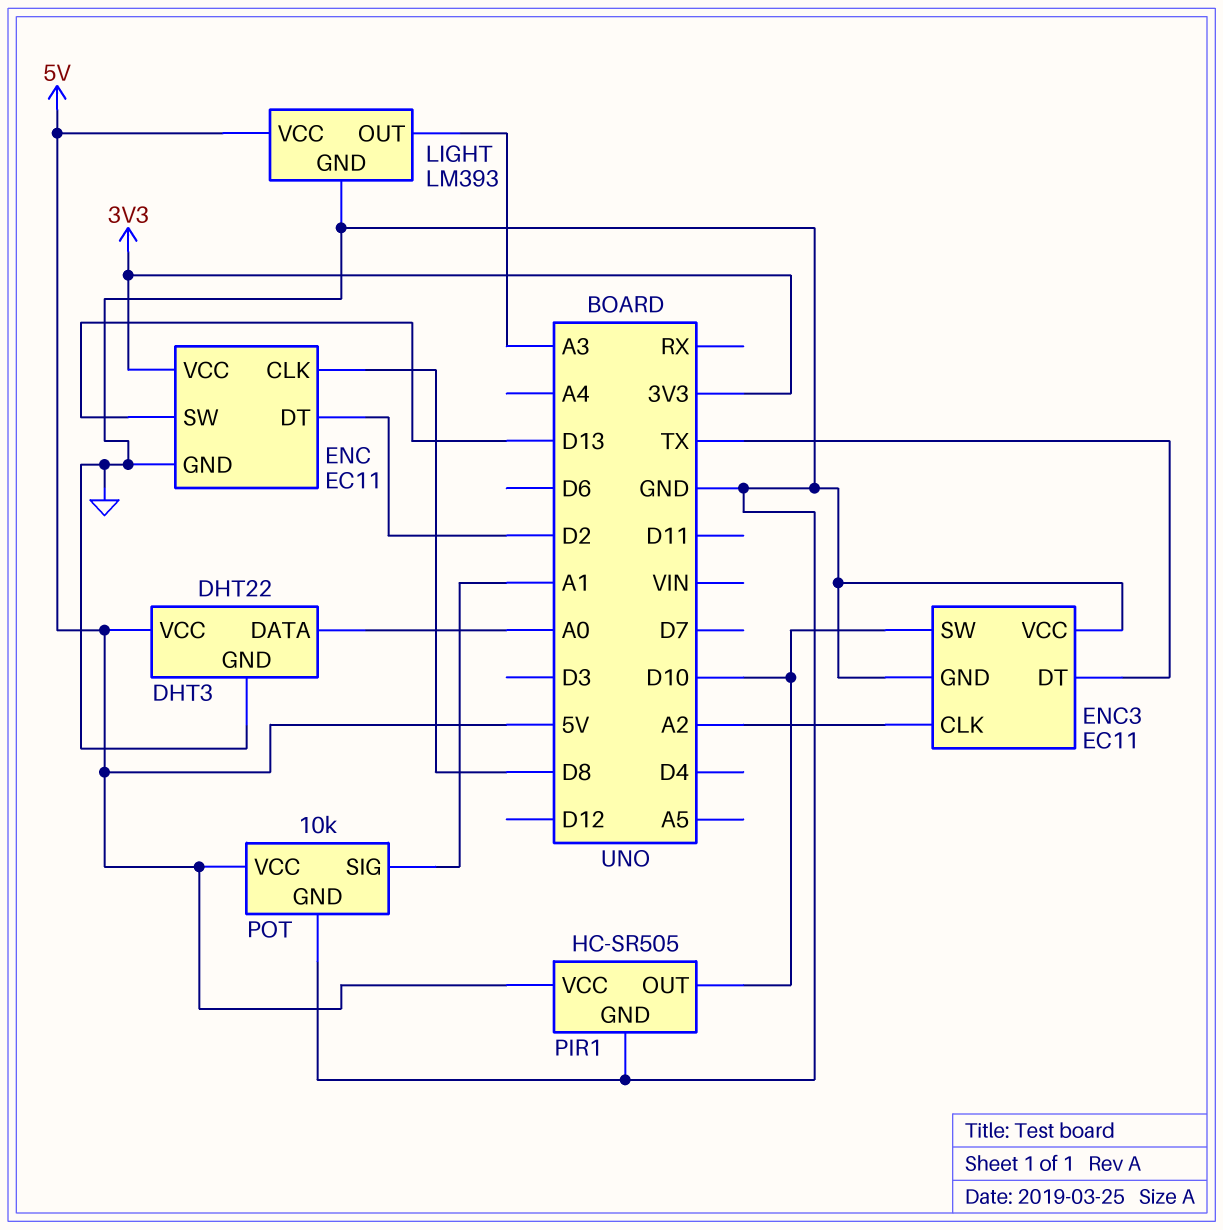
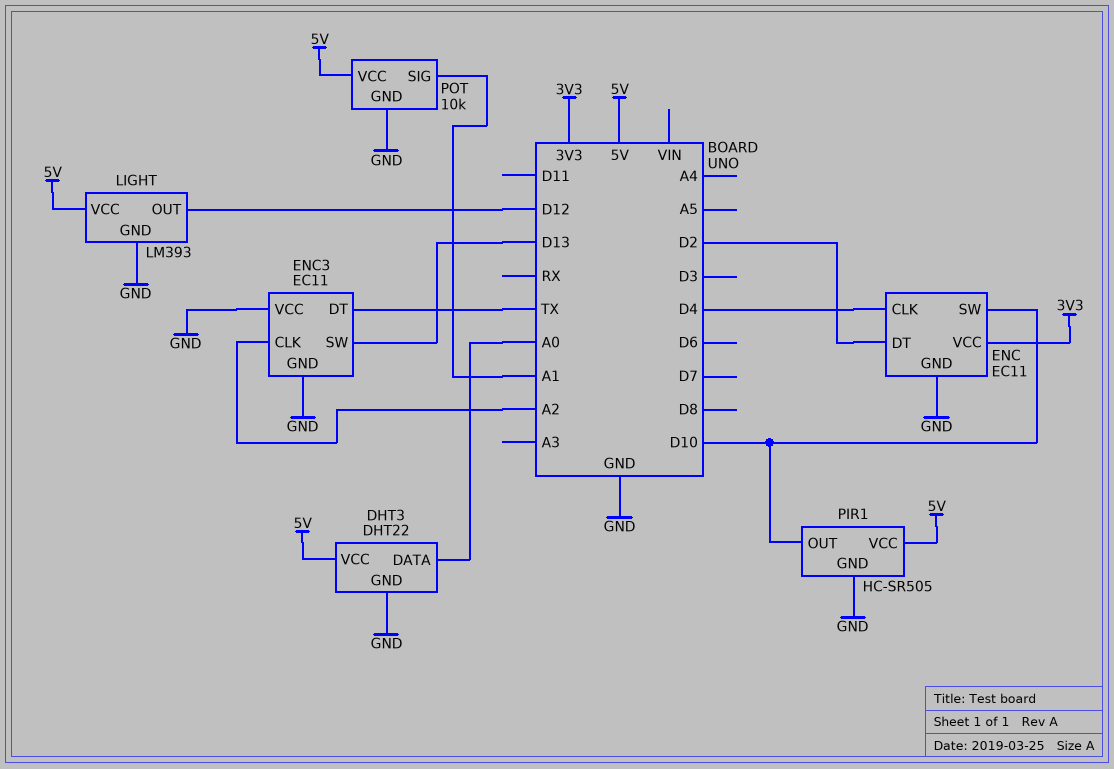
ENC pin CLK: D8 -> D4
ENC pin SW: D13 -> D10
ENC3 pin SW: D10 -> D13
LIGHT pin OUT: A3 -> D12

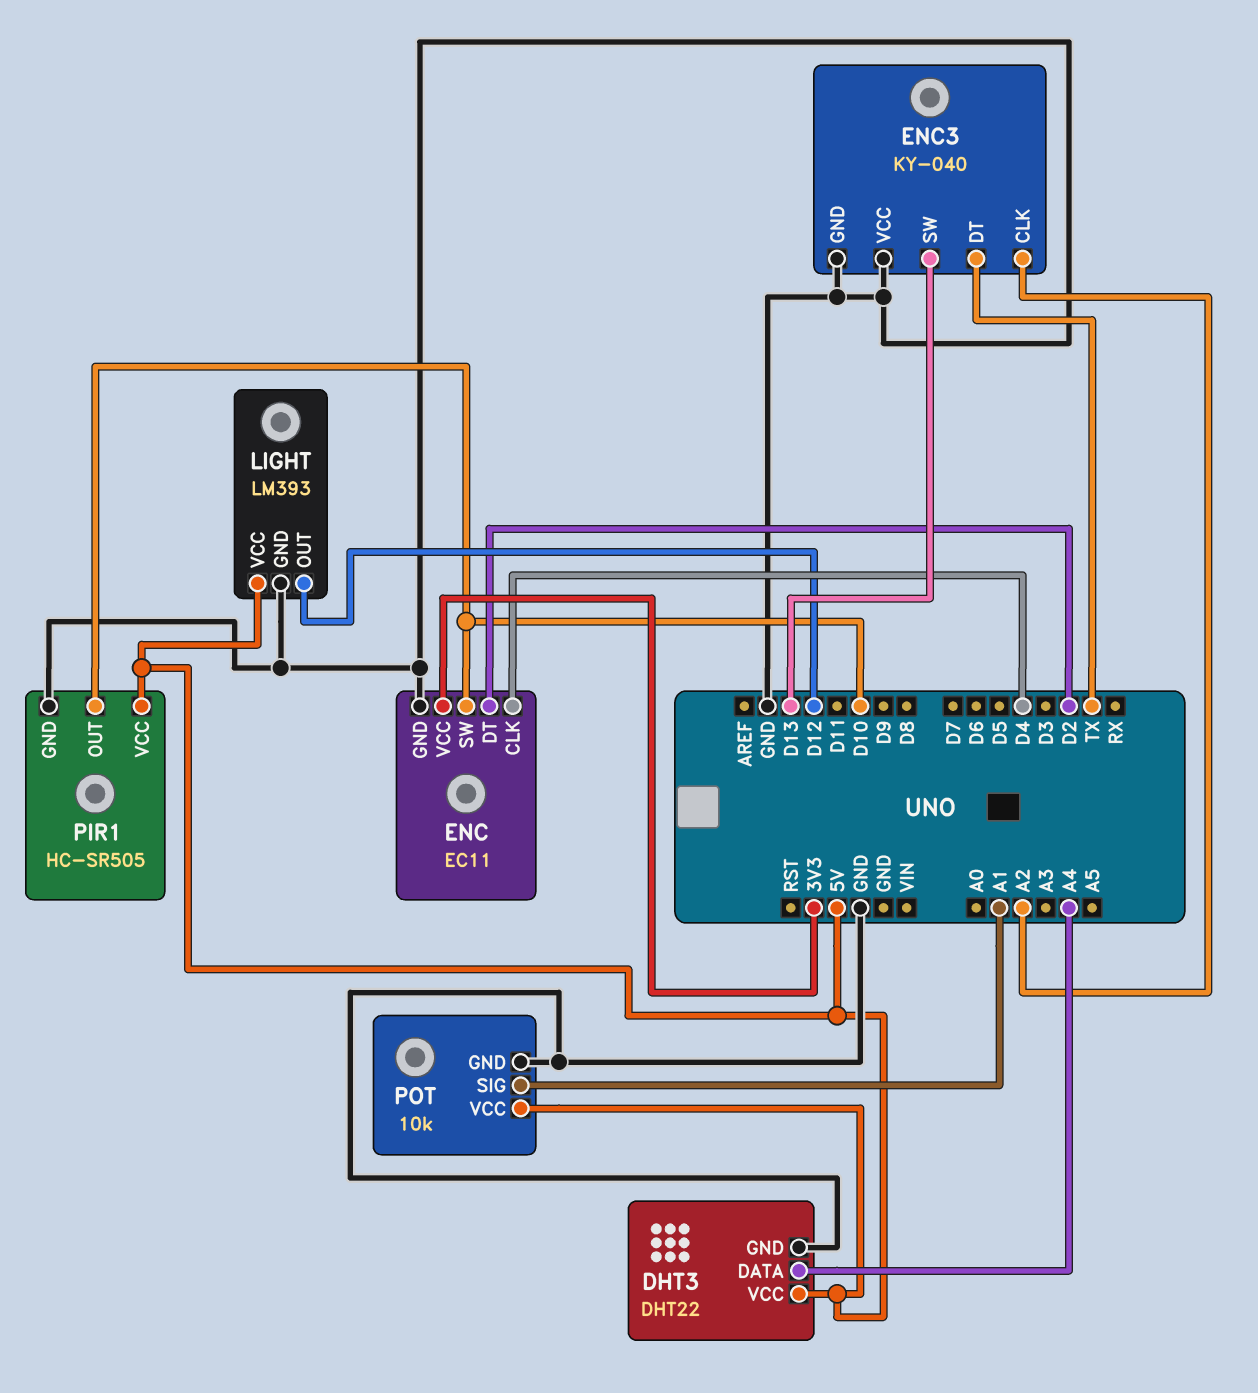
DHT3 pin DATA: A0 -> A4
ENC3: EC11 -> KY-040

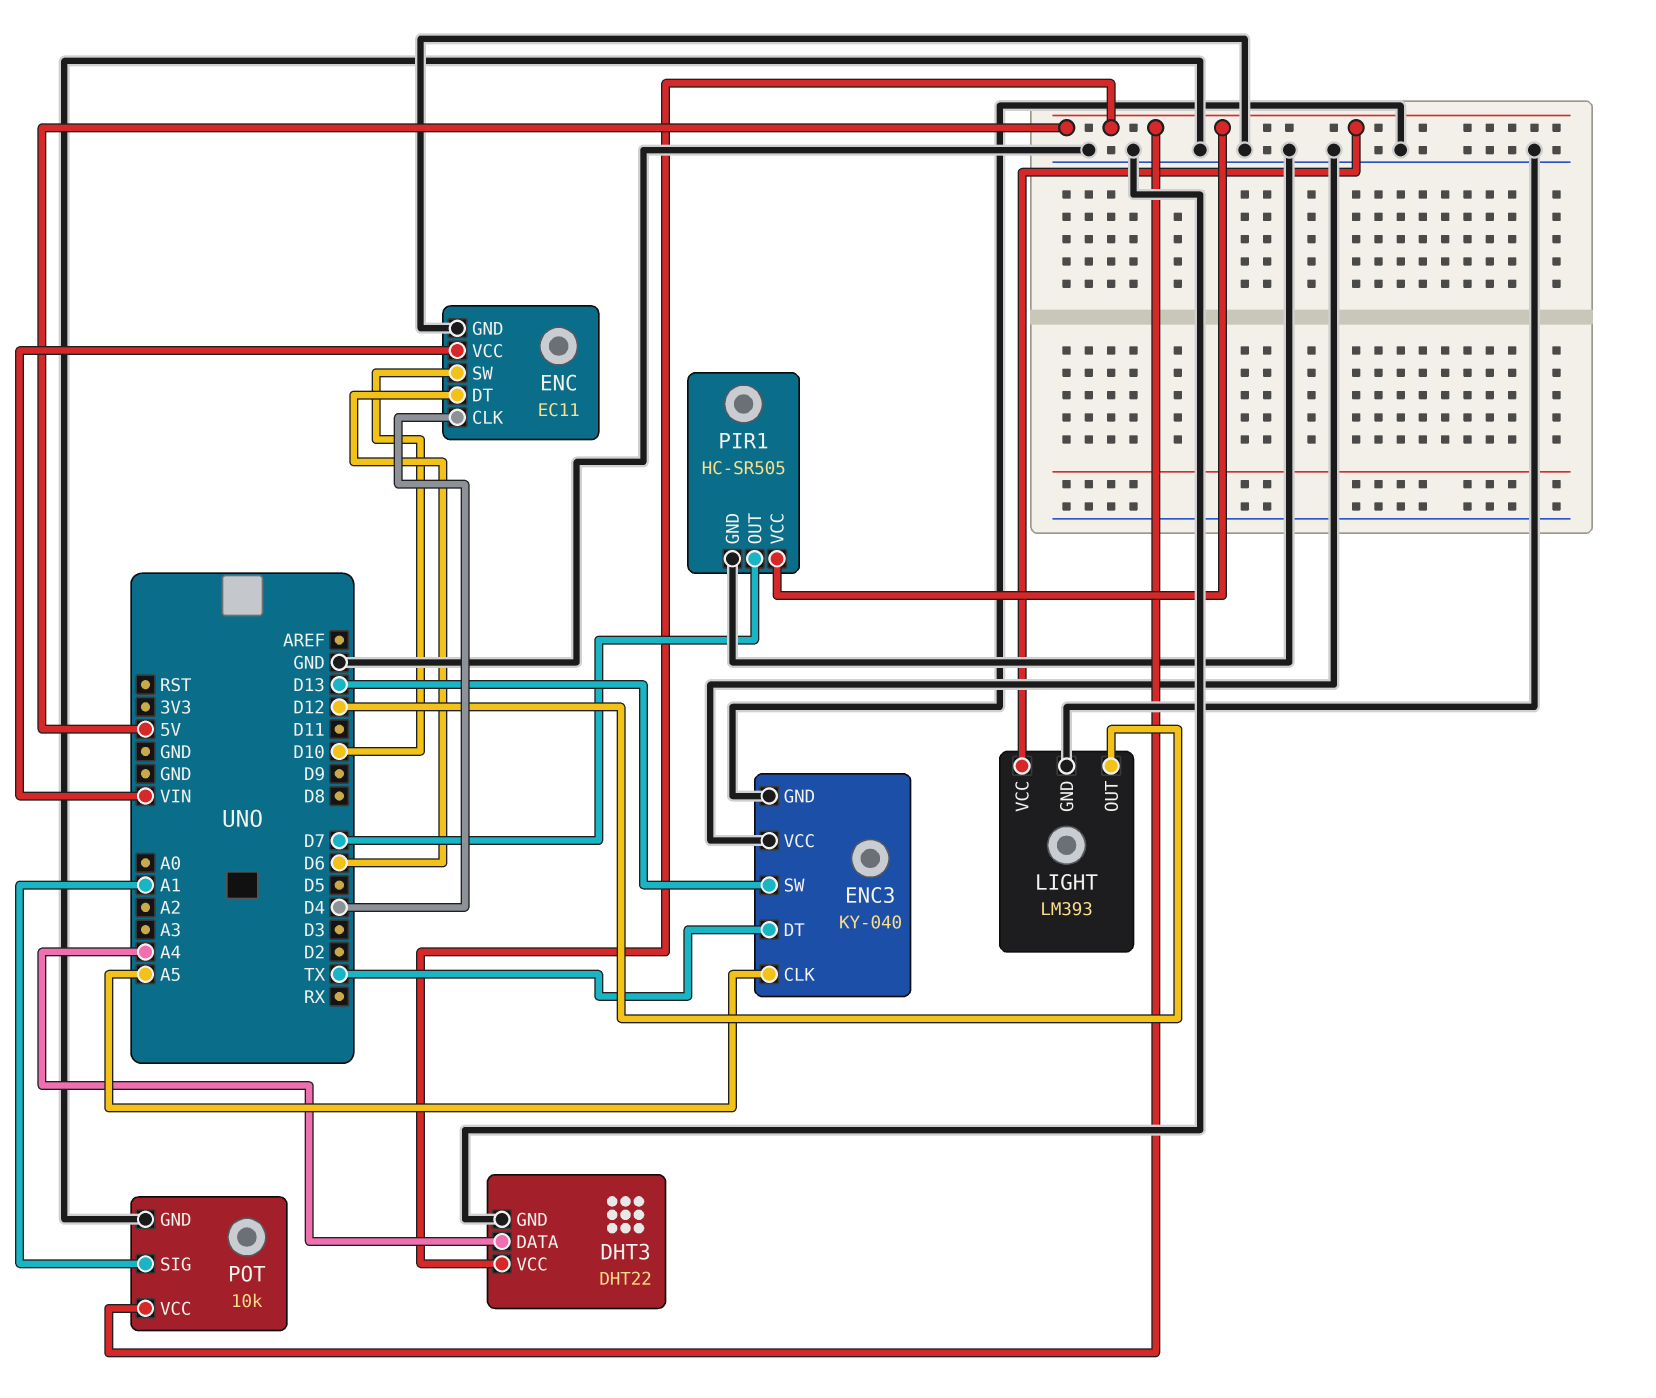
ENC pin DT: D2 -> D6
ENC pin VCC: 3V3 -> VIN
ENC3 pin CLK: A2 -> A5
PIR1 pin OUT: D10 -> D7

